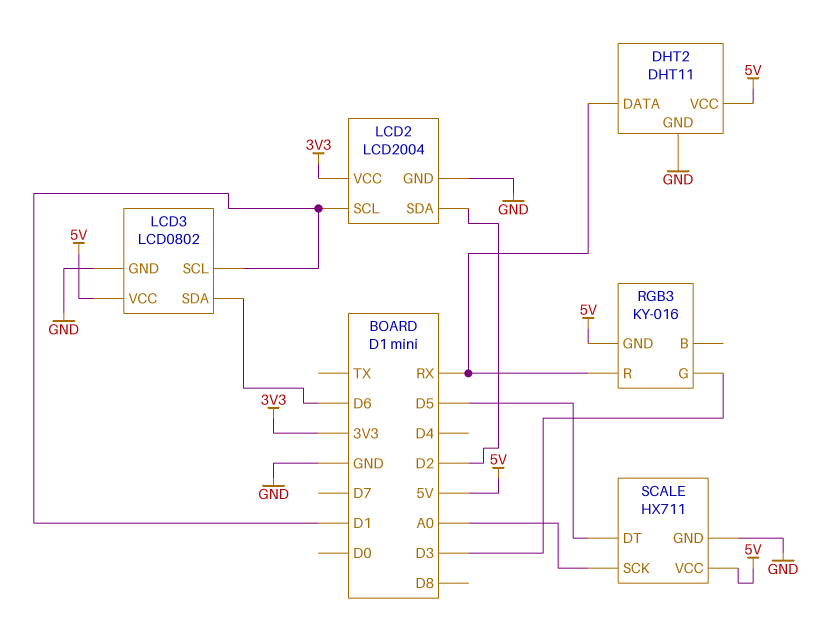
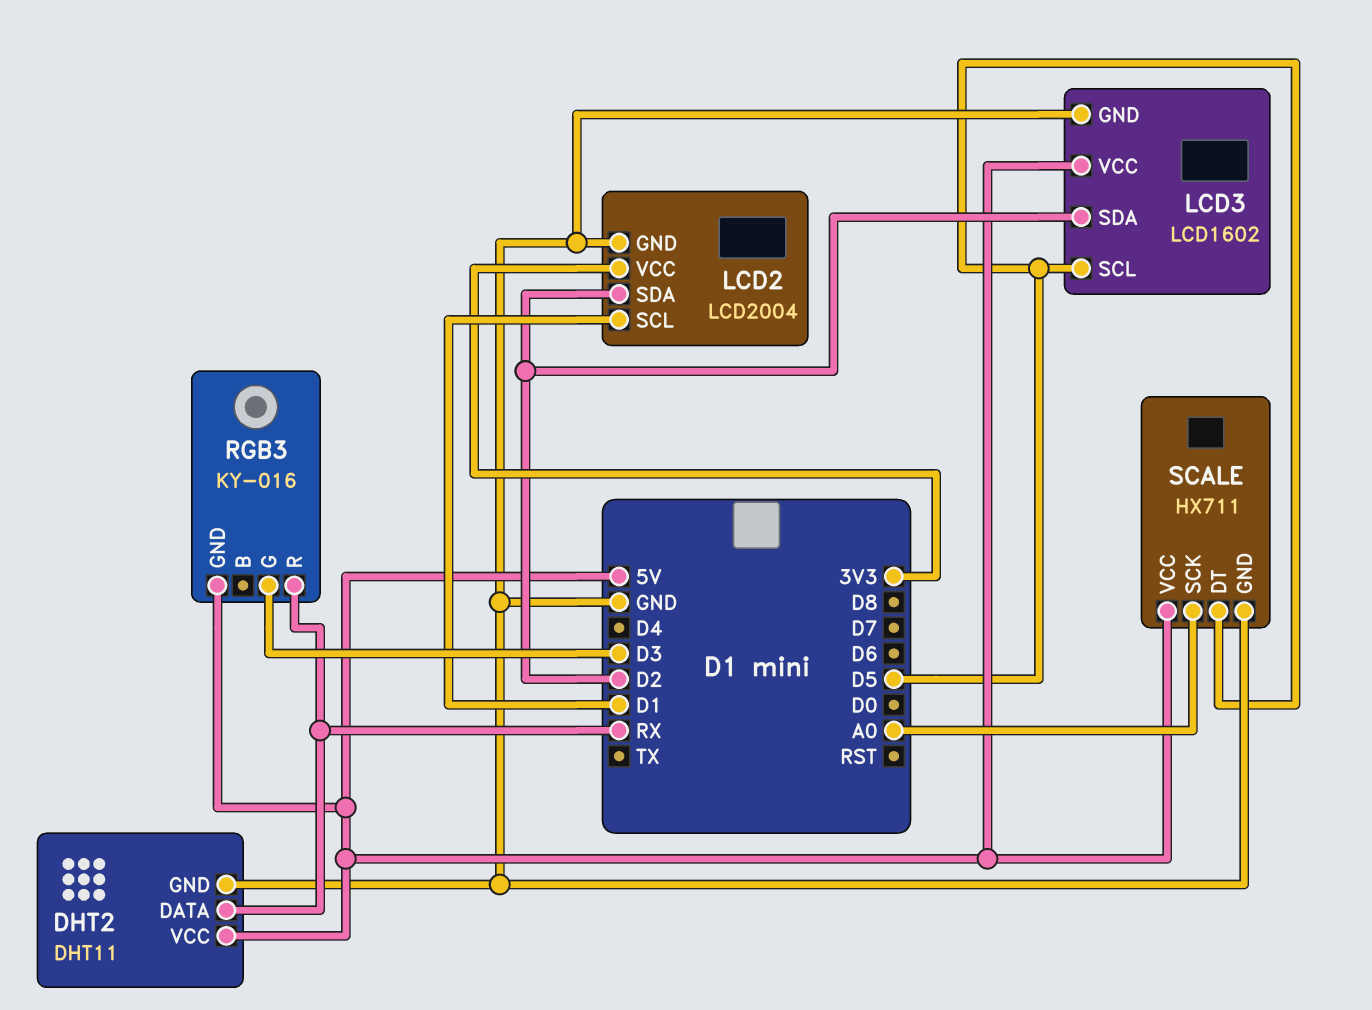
LCD3: LCD0802 -> LCD1602
LCD3 pin SCL: D1 -> D5
LCD3 pin SDA: D6 -> D2

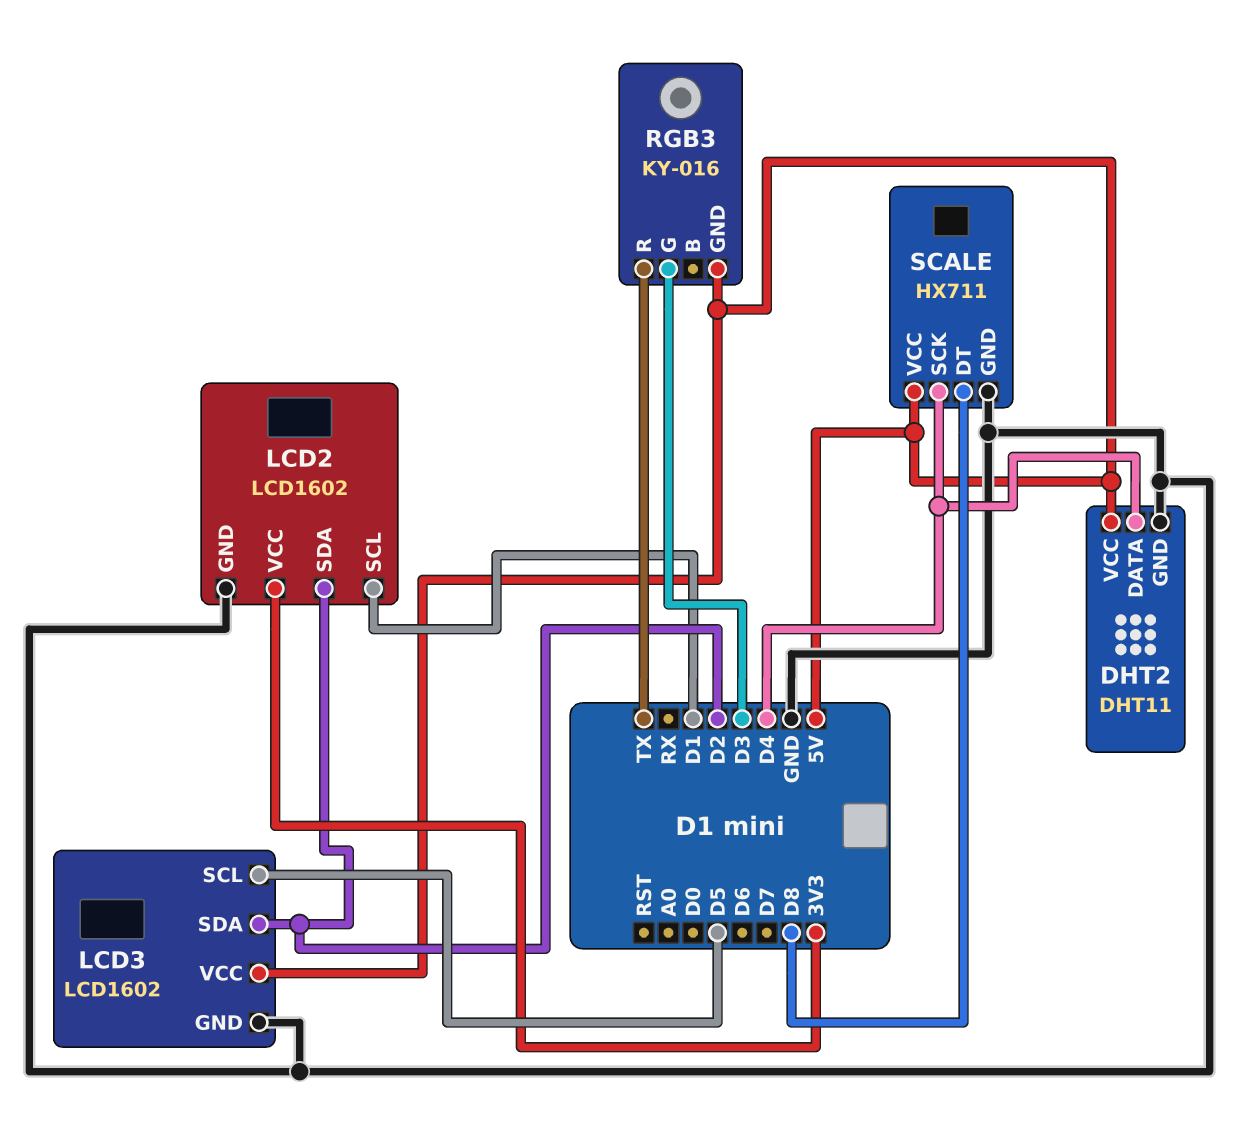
DHT2 pin DATA: RX -> D4
LCD2: LCD2004 -> LCD1602
RGB3 pin R: RX -> TX
SCALE pin DT: D5 -> D8
SCALE pin SCK: A0 -> D4

